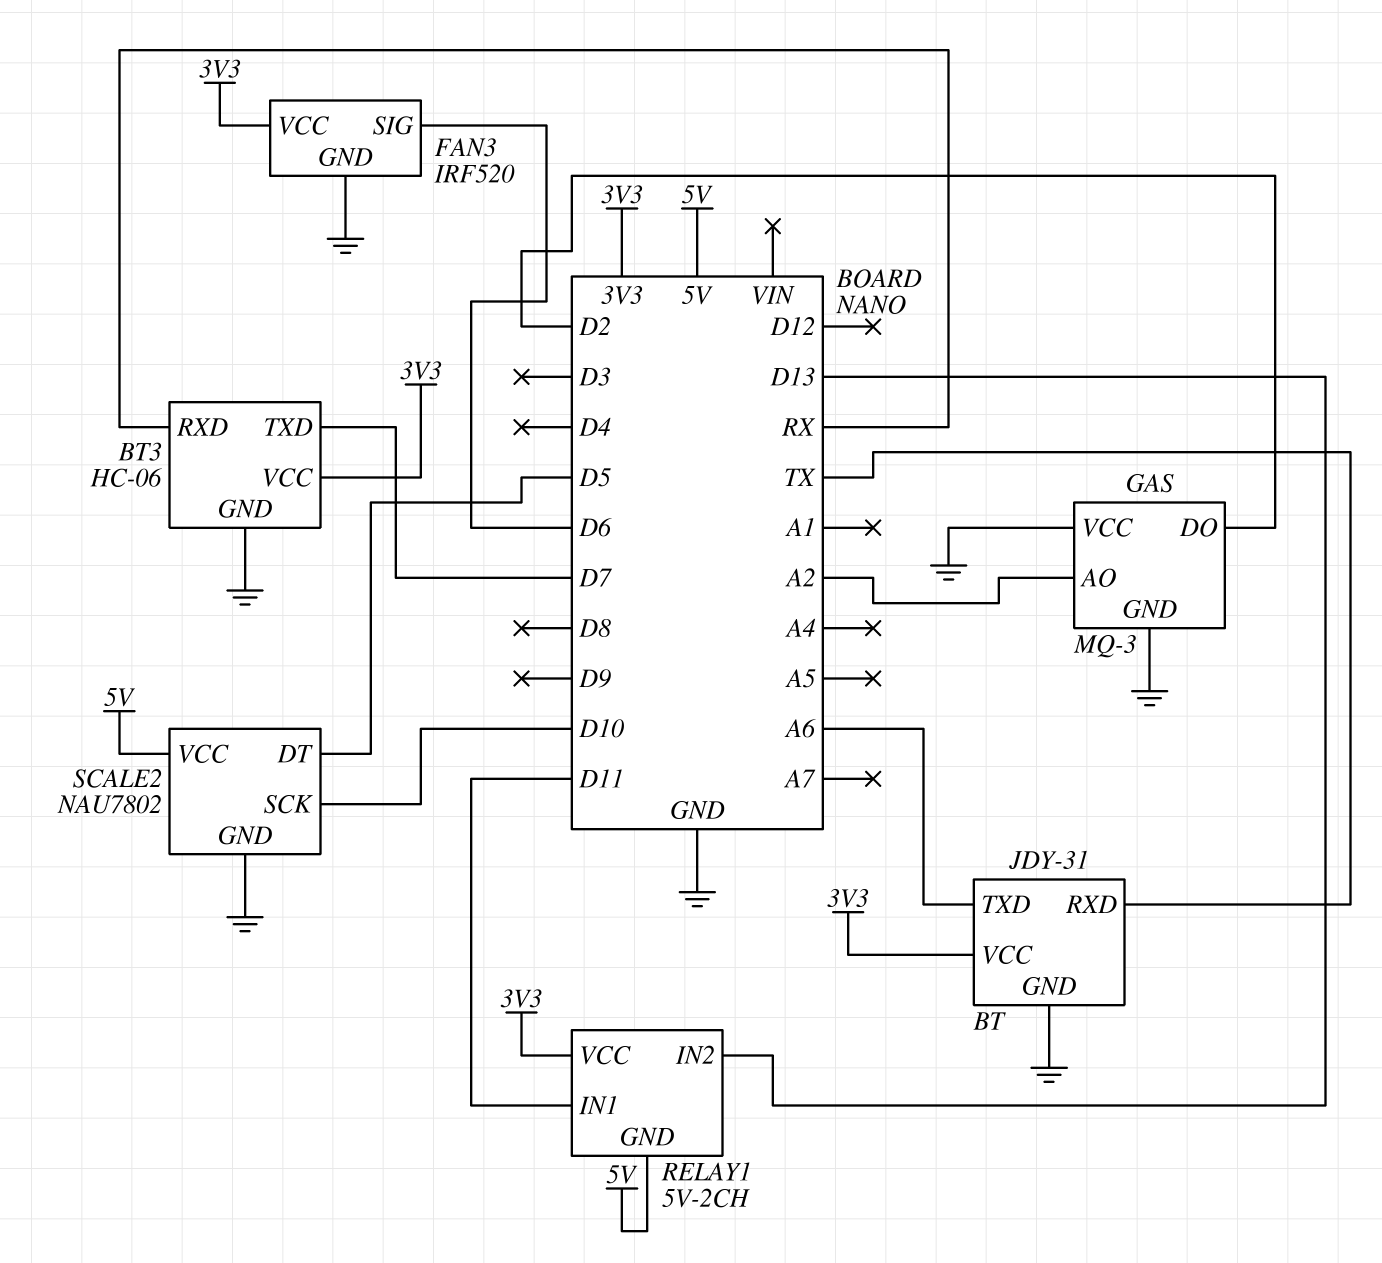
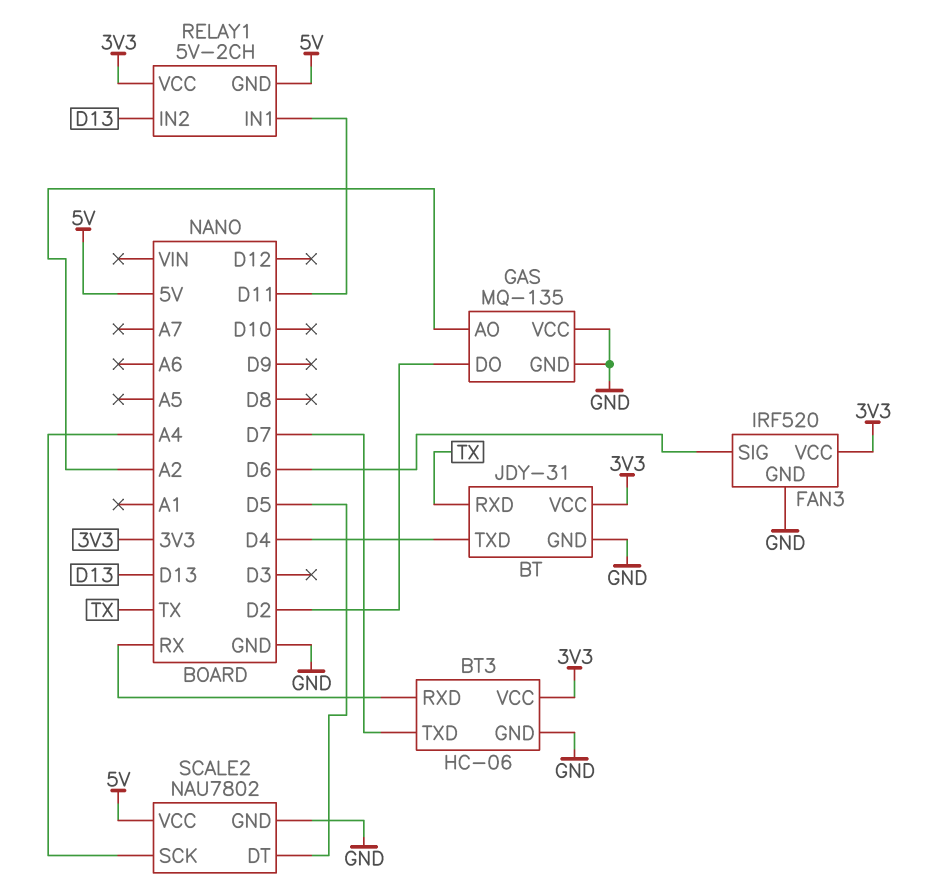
BT pin TXD: A6 -> D4
GAS: MQ-3 -> MQ-135
SCALE2 pin SCK: D10 -> A4

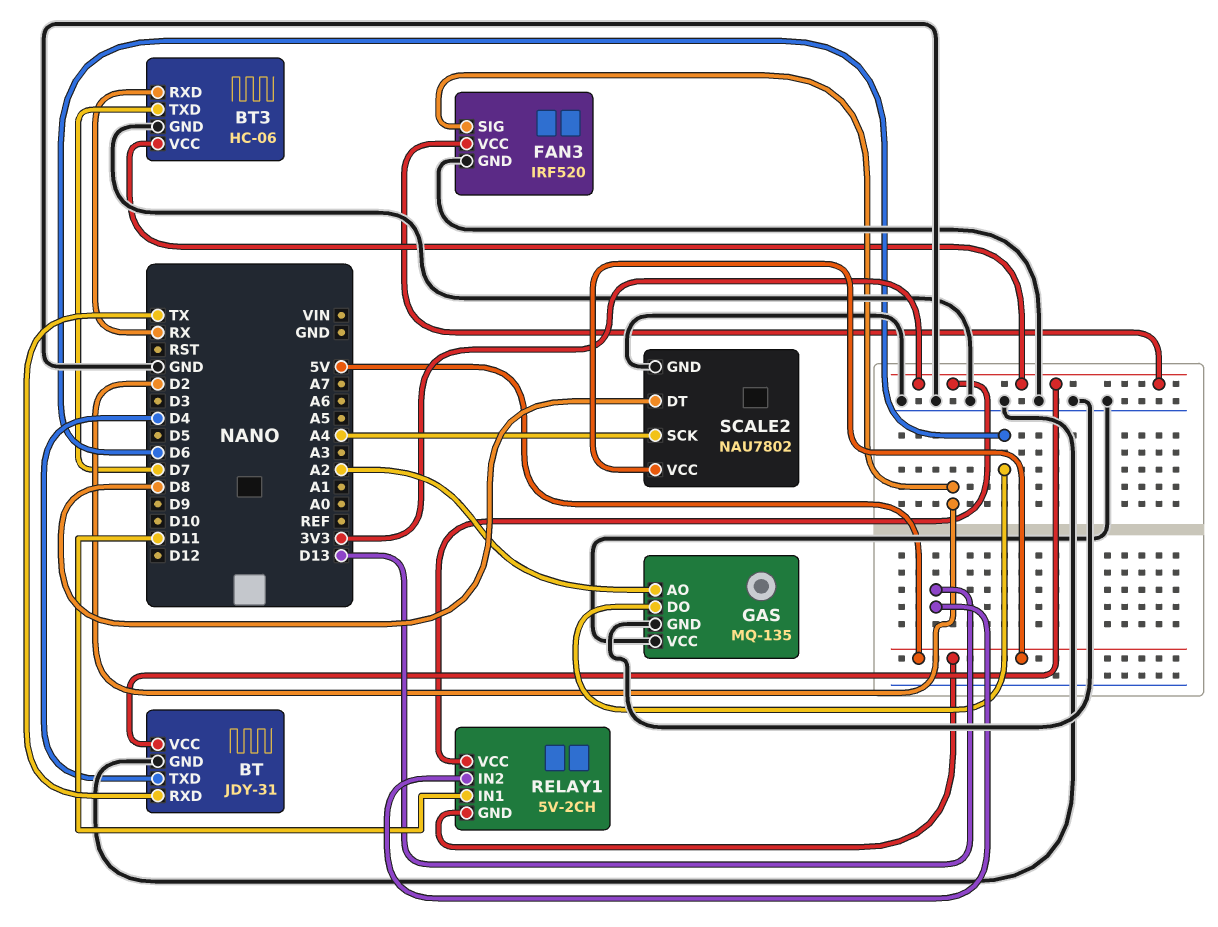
FAN3 pin SIG: D6 -> D2
GAS pin DO: D2 -> D6
SCALE2 pin DT: D5 -> D8

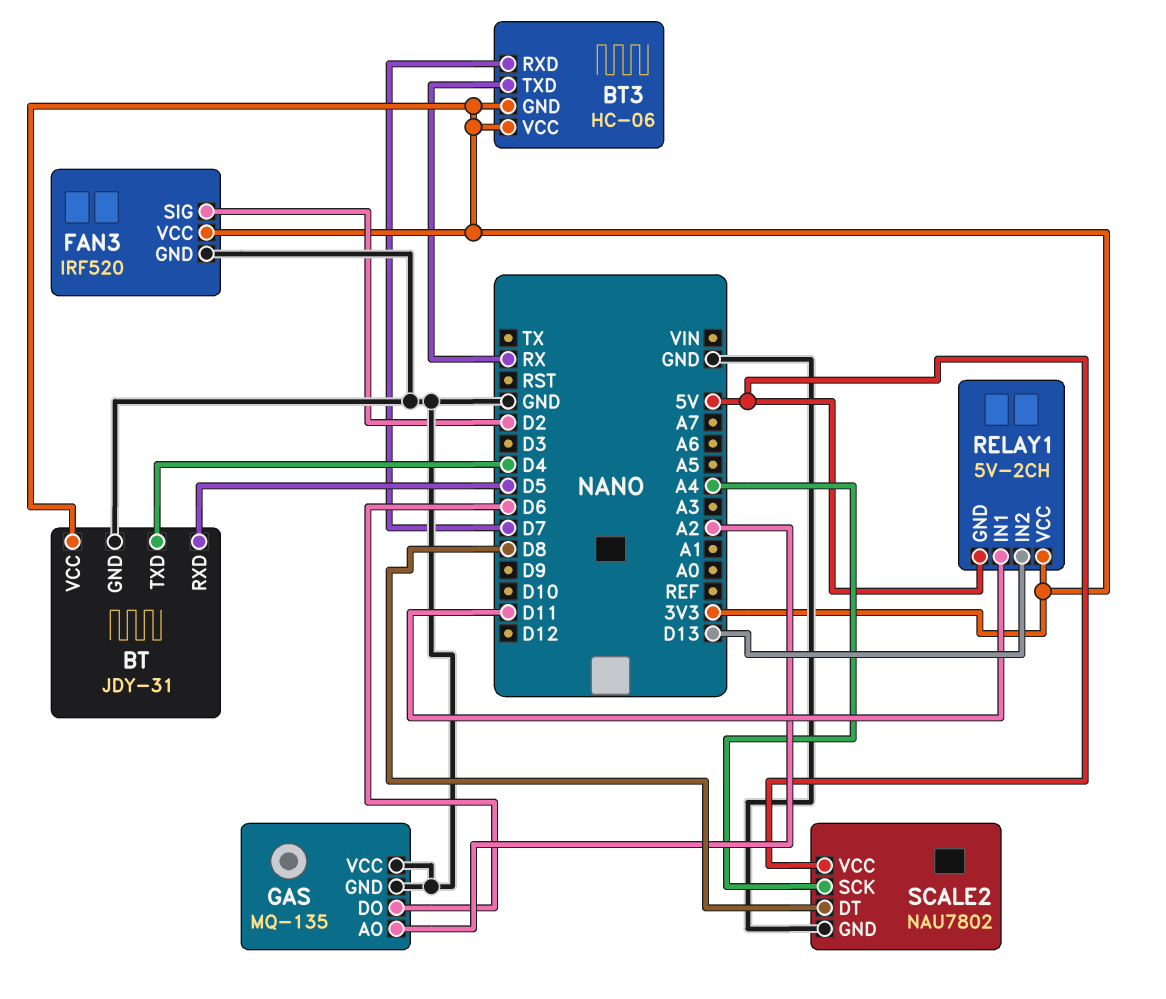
BT pin RXD: TX -> D5
BT3 pin GND: GND -> 3V3
BT3 pin RXD: RX -> D7
BT3 pin TXD: D7 -> RX

